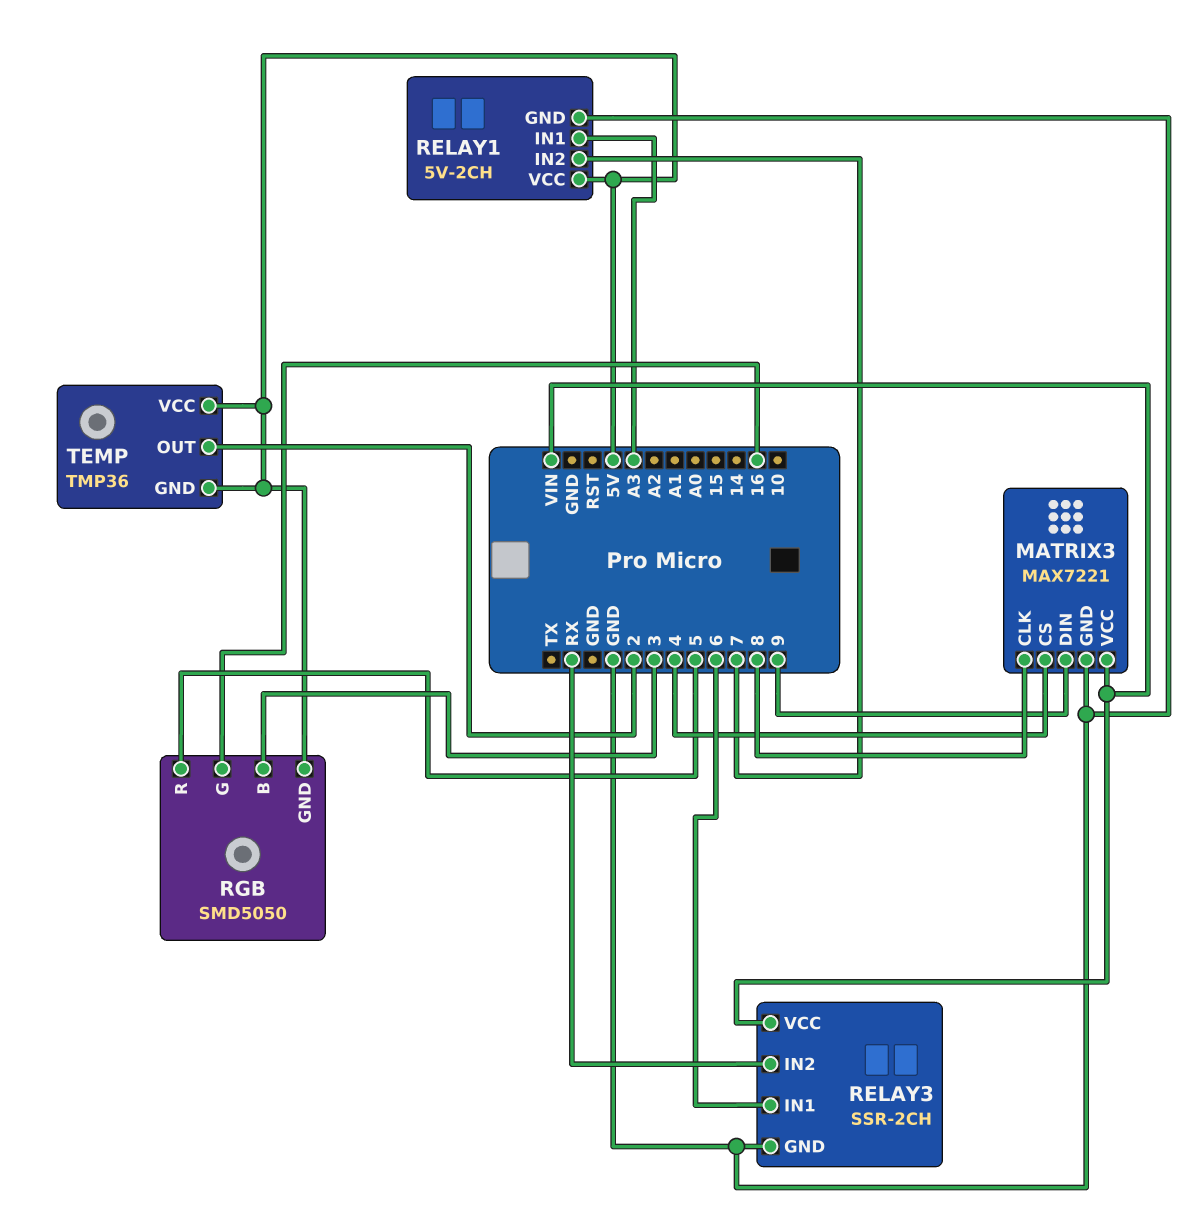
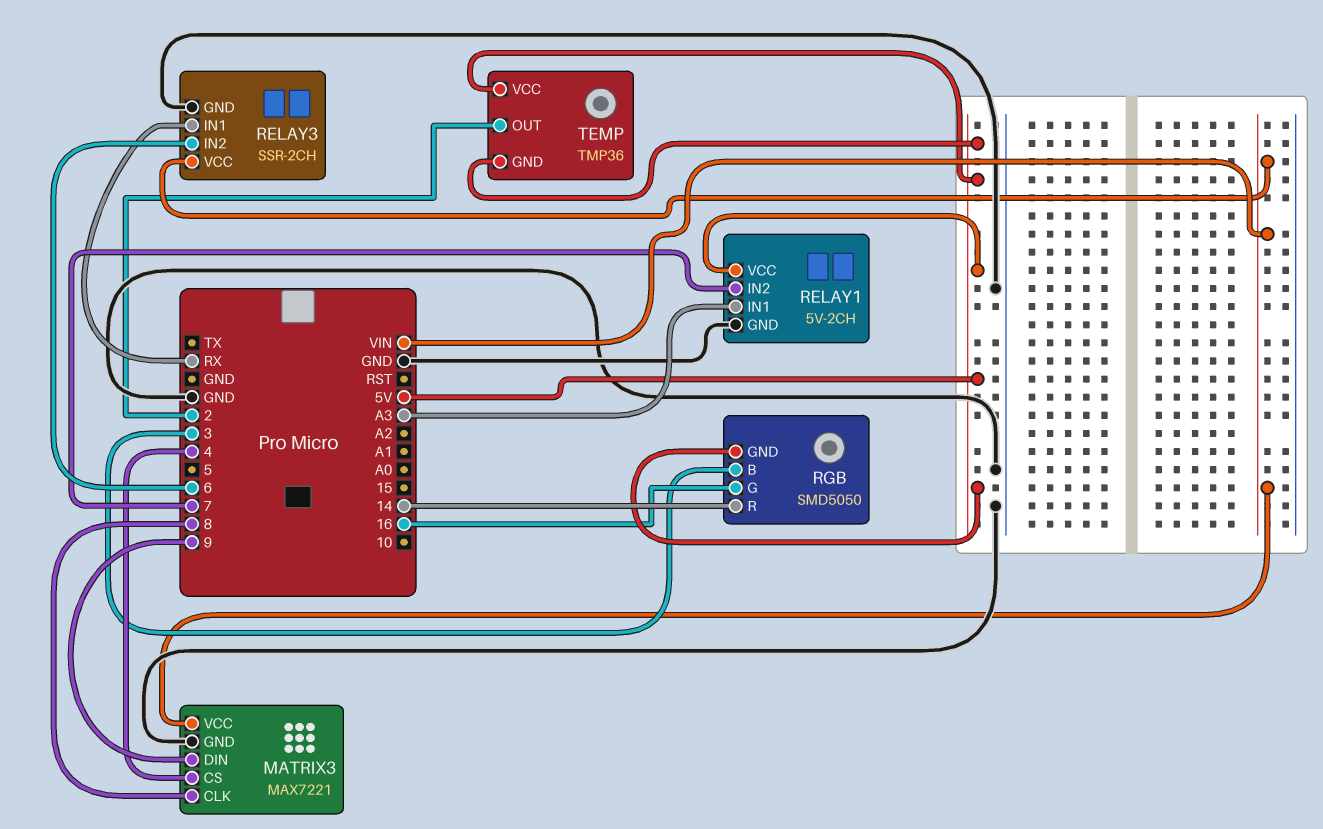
RELAY3 pin IN1: 6 -> RX
RELAY3 pin IN2: RX -> 6
RGB pin R: 5 -> 14

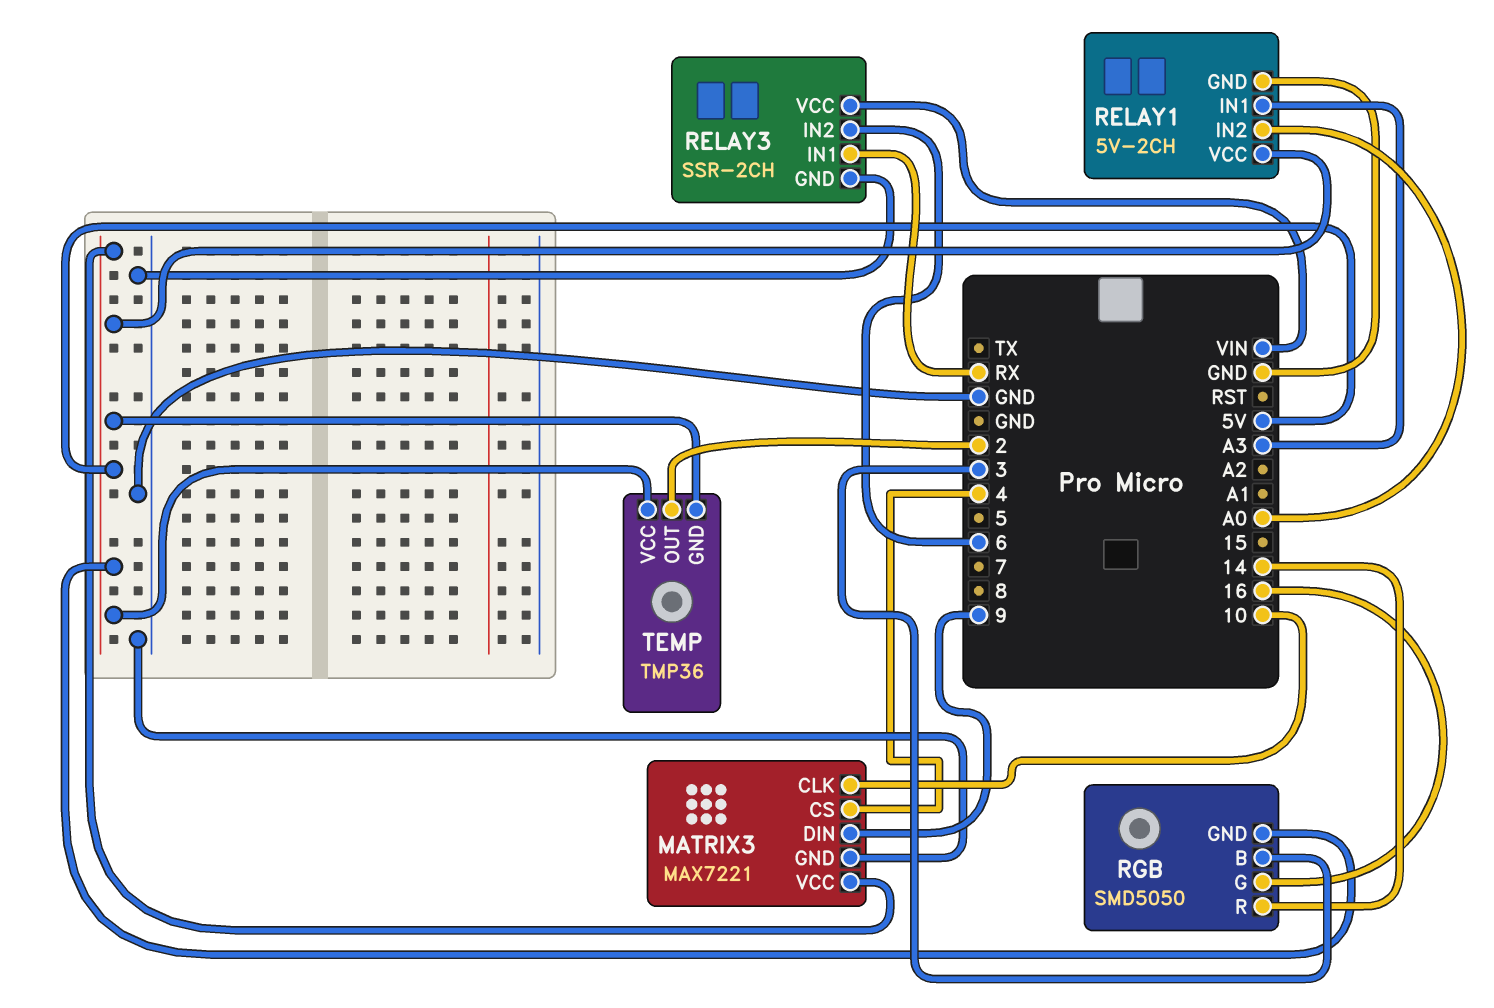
MATRIX3 pin CLK: 8 -> 10
MATRIX3 pin VCC: VIN -> 5V
RELAY1 pin IN2: 7 -> A0

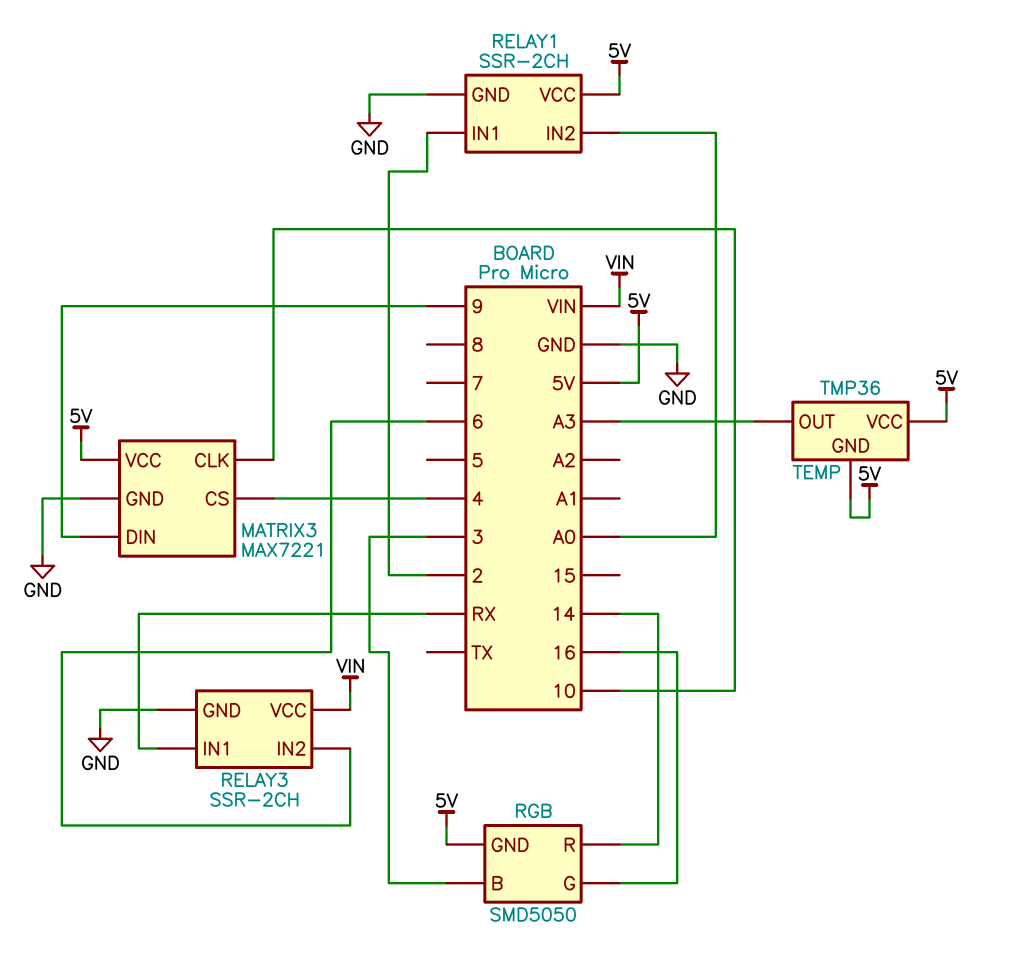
RELAY1: 5V-2CH -> SSR-2CH
RELAY1 pin IN1: A3 -> 2
TEMP pin OUT: 2 -> A3

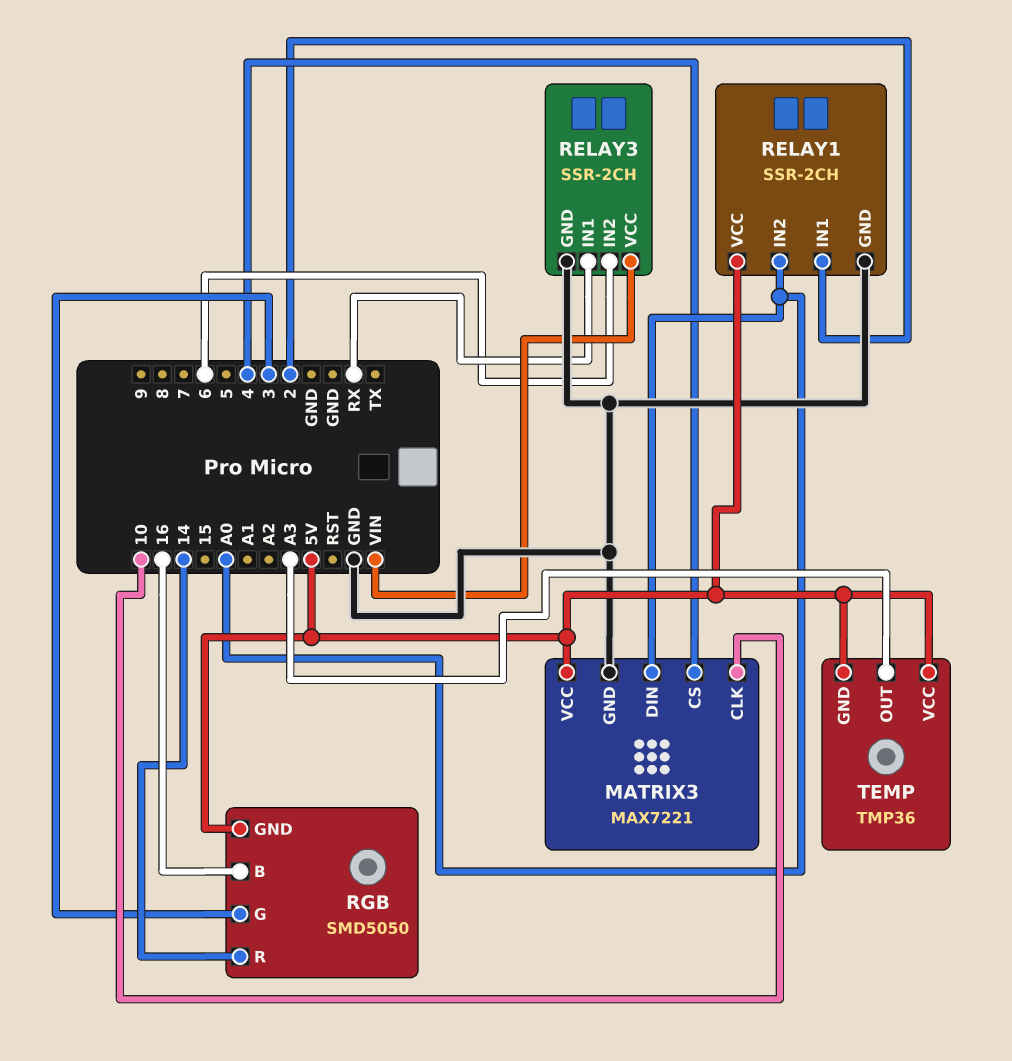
MATRIX3 pin DIN: 9 -> A0
RGB pin B: 3 -> 16
RGB pin G: 16 -> 3

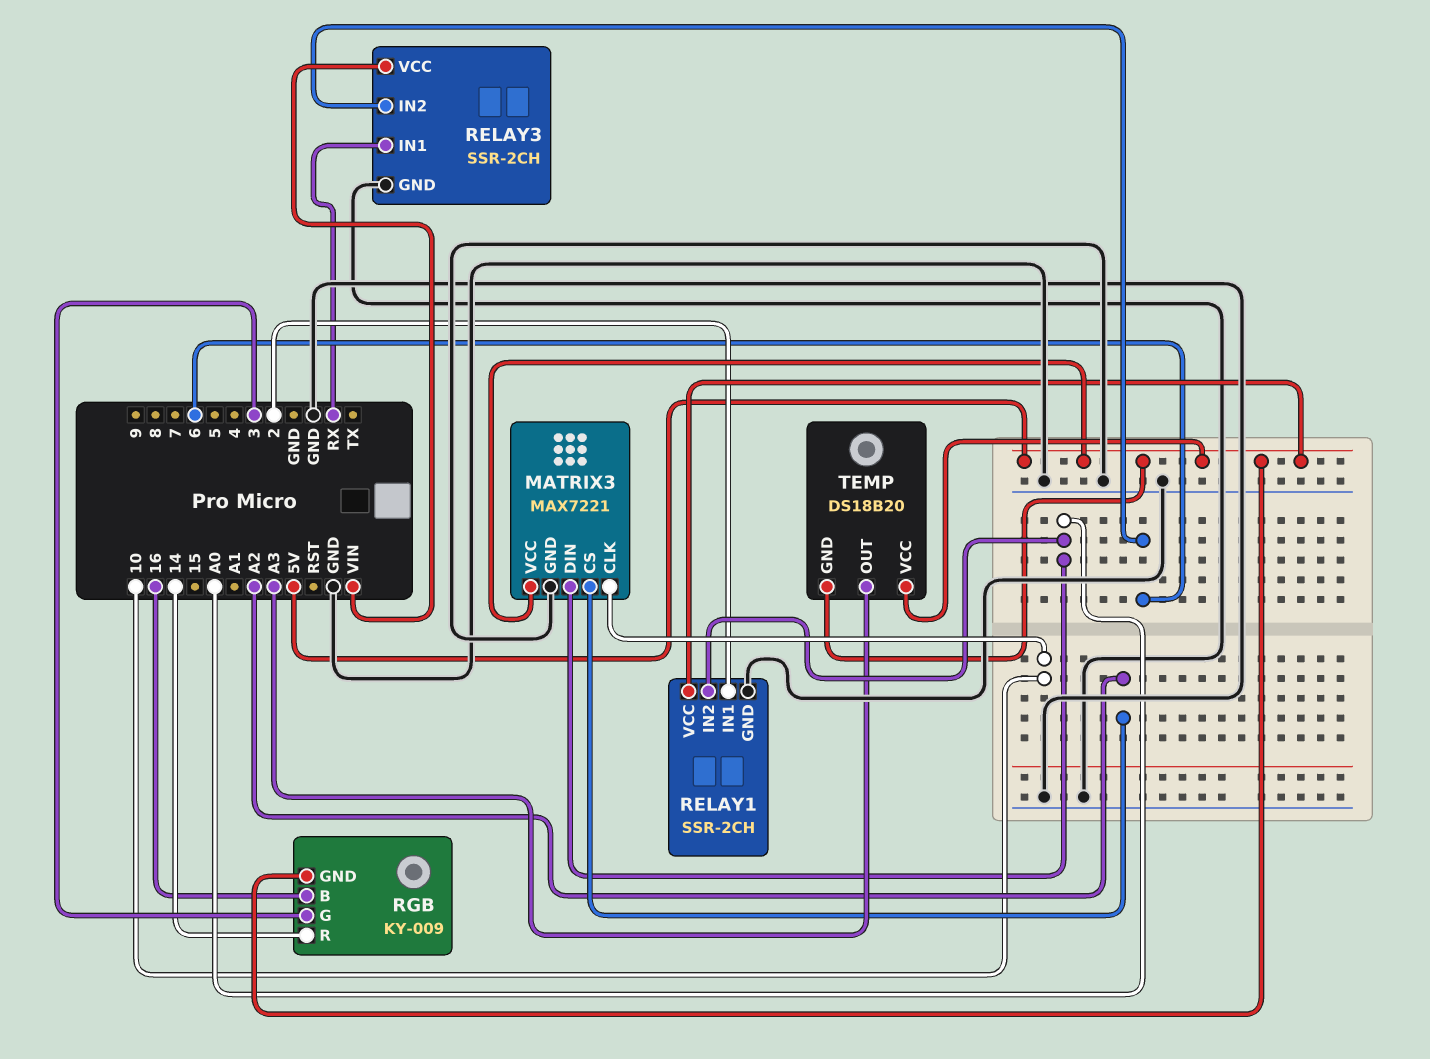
MATRIX3 pin CS: 4 -> A2
RGB: SMD5050 -> KY-009
TEMP: TMP36 -> DS18B20

